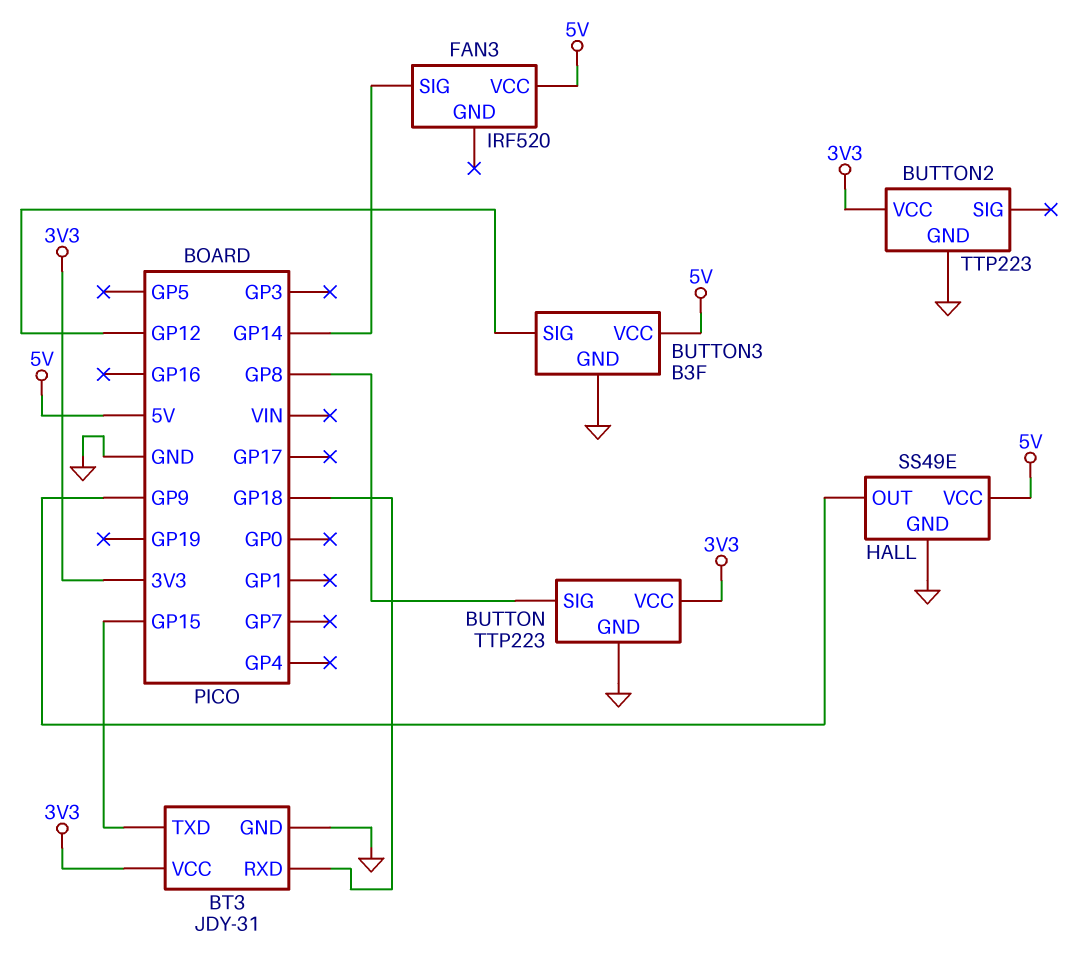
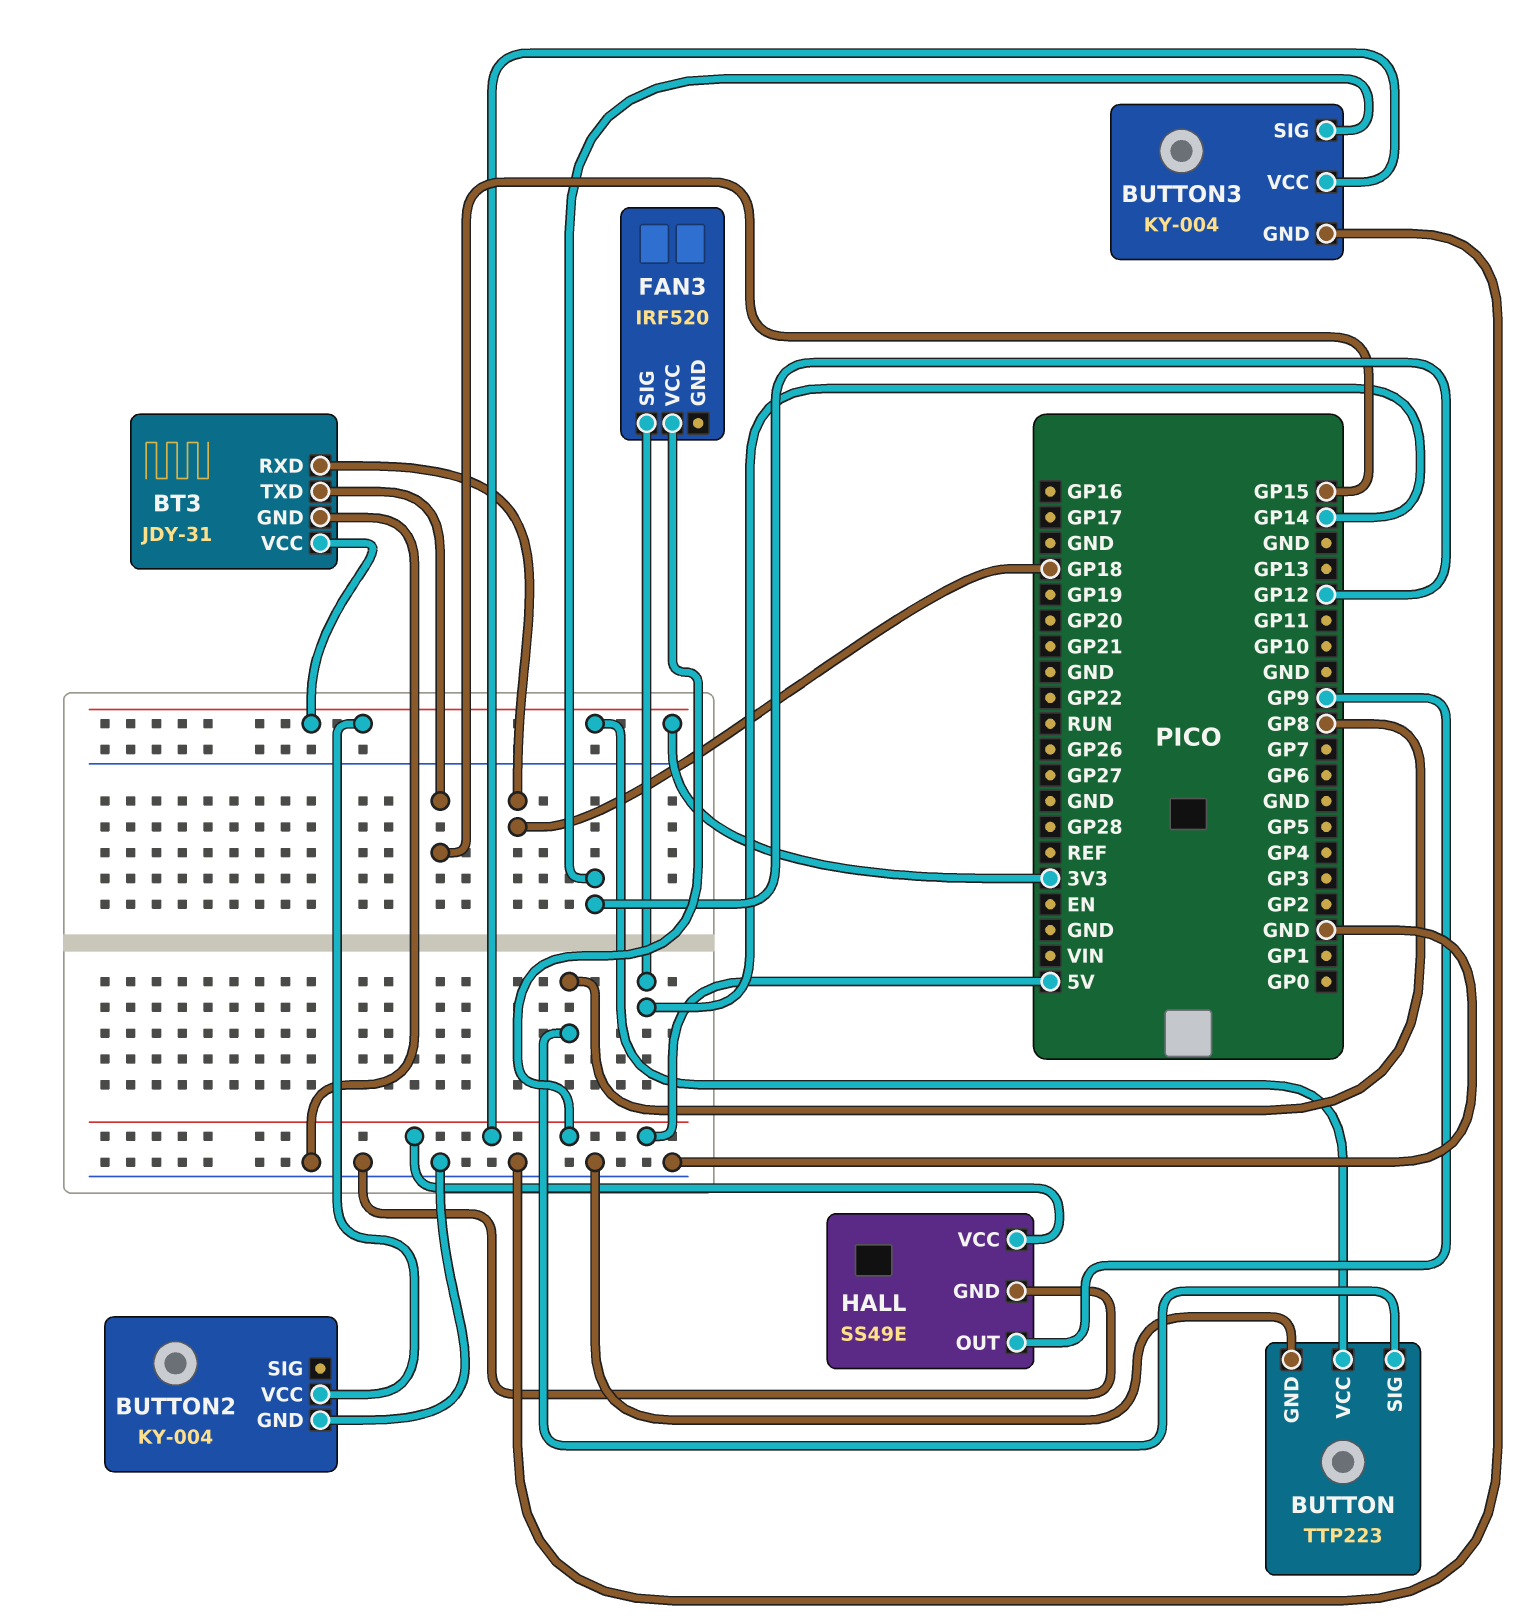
BUTTON2: TTP223 -> KY-004
BUTTON3: B3F -> KY-004

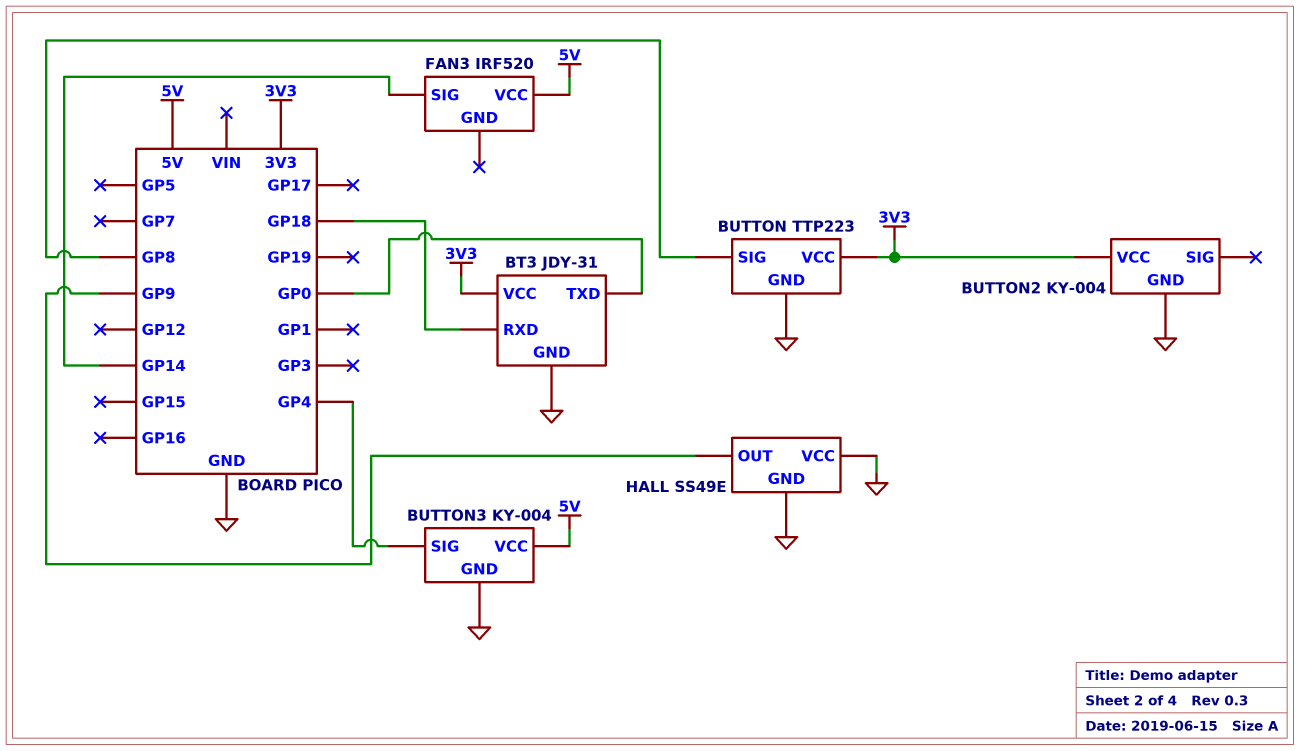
BT3 pin TXD: GP15 -> GP0
BUTTON3 pin SIG: GP12 -> GP4
HALL pin VCC: 5V -> GND

